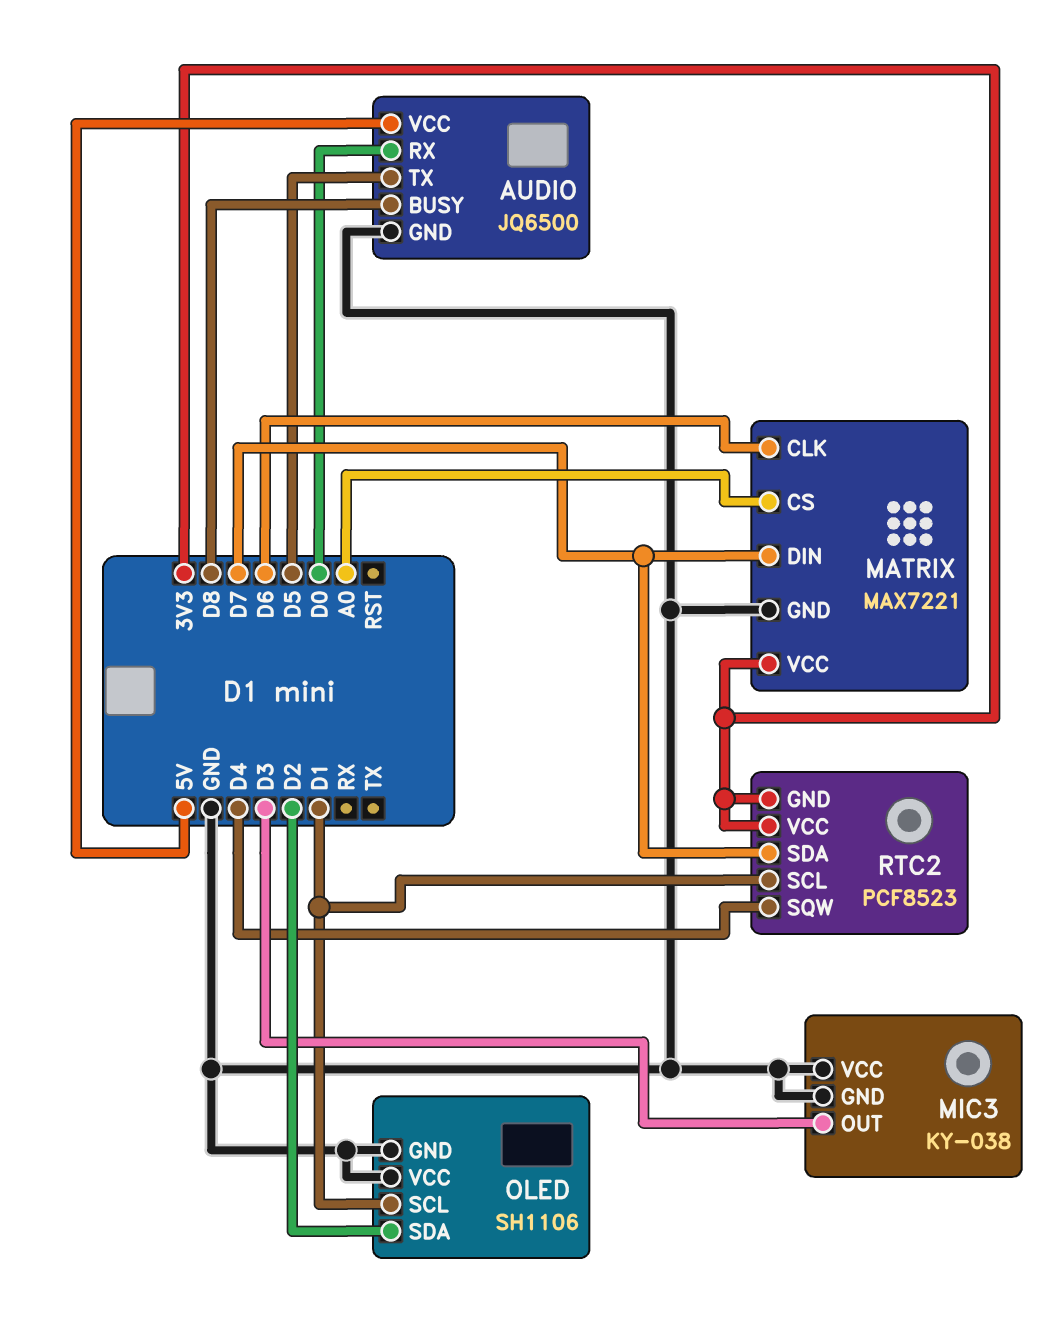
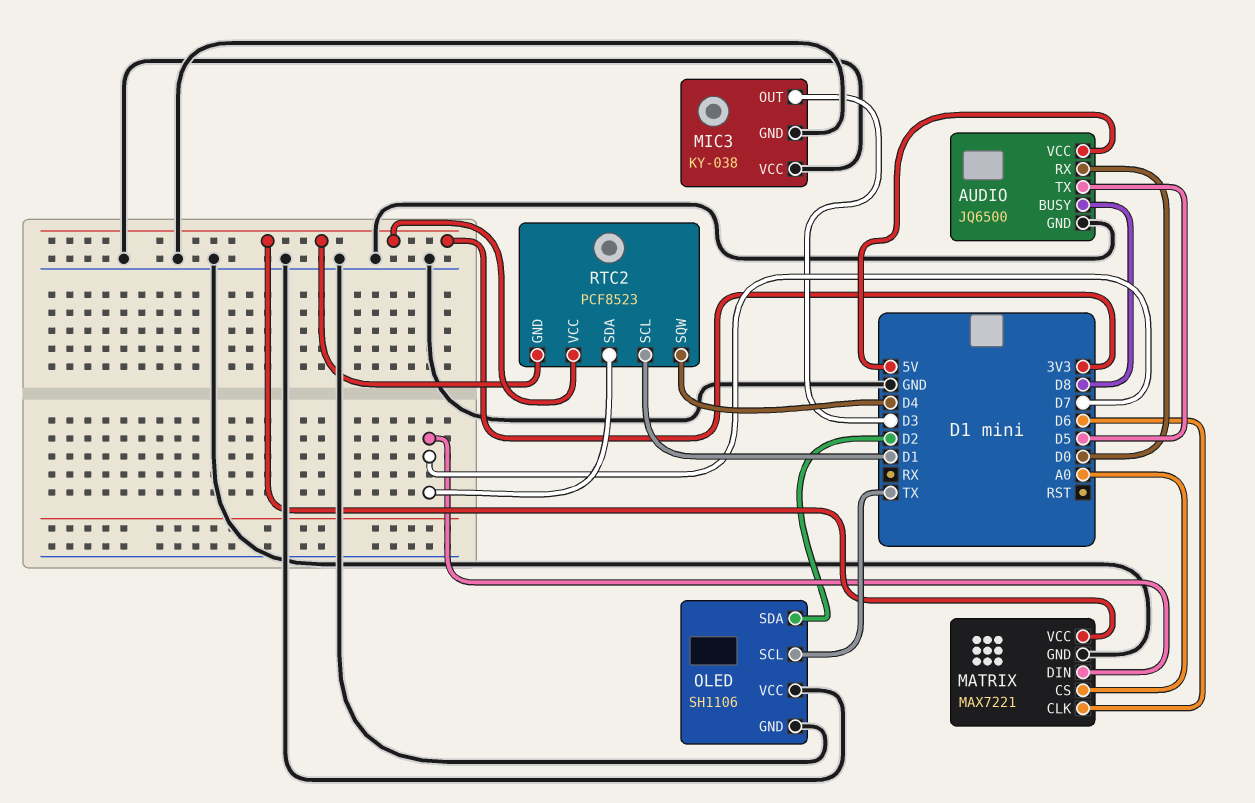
OLED pin SCL: D1 -> TX

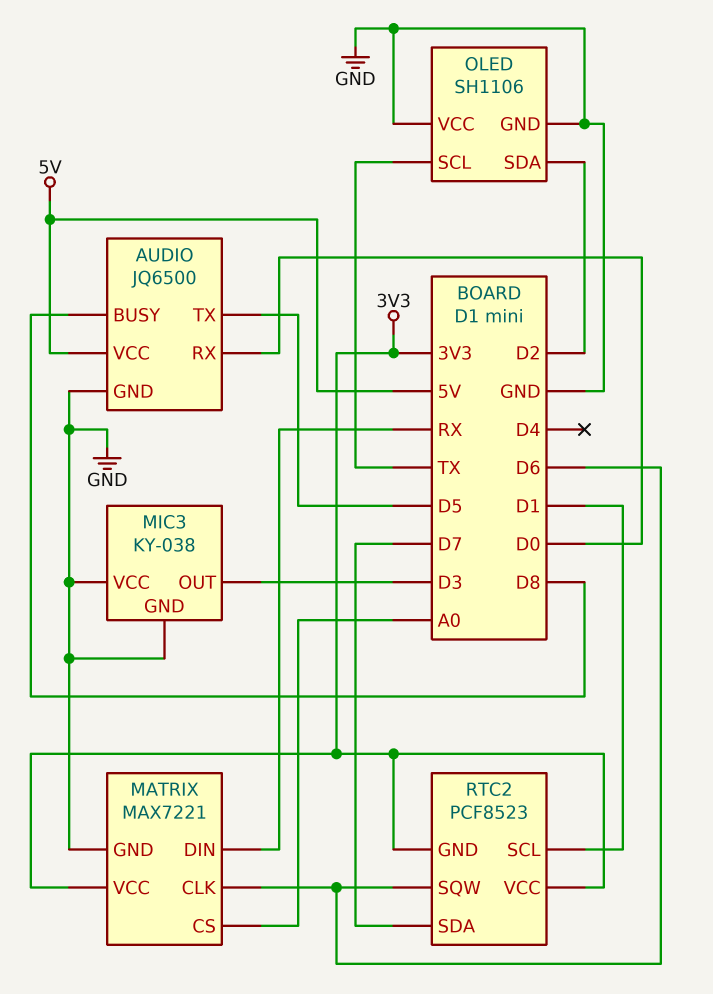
MATRIX pin DIN: D7 -> RX
RTC2 pin SQW: D4 -> D6

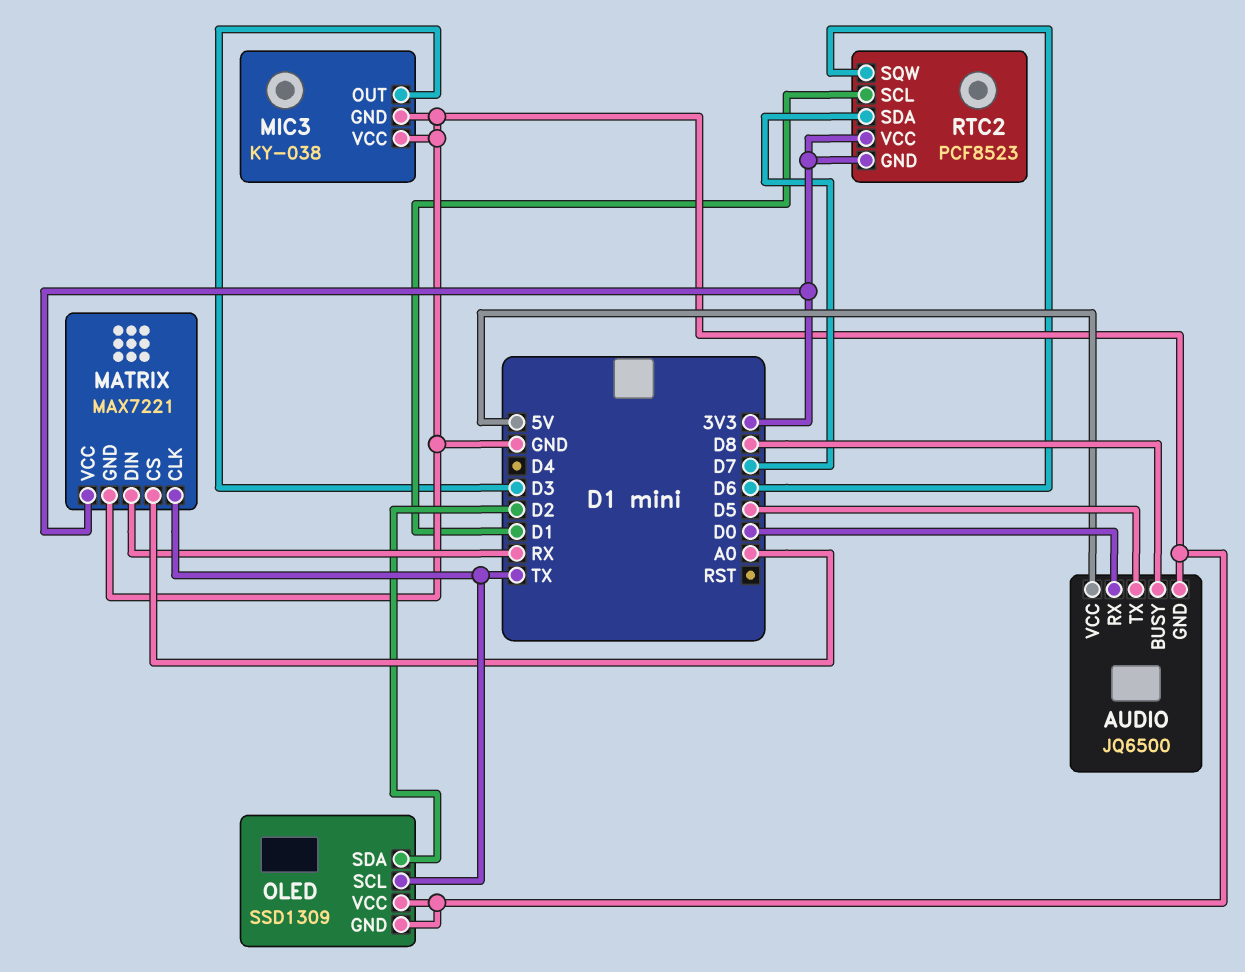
MATRIX pin CLK: D6 -> TX
OLED: SH1106 -> SSD1309

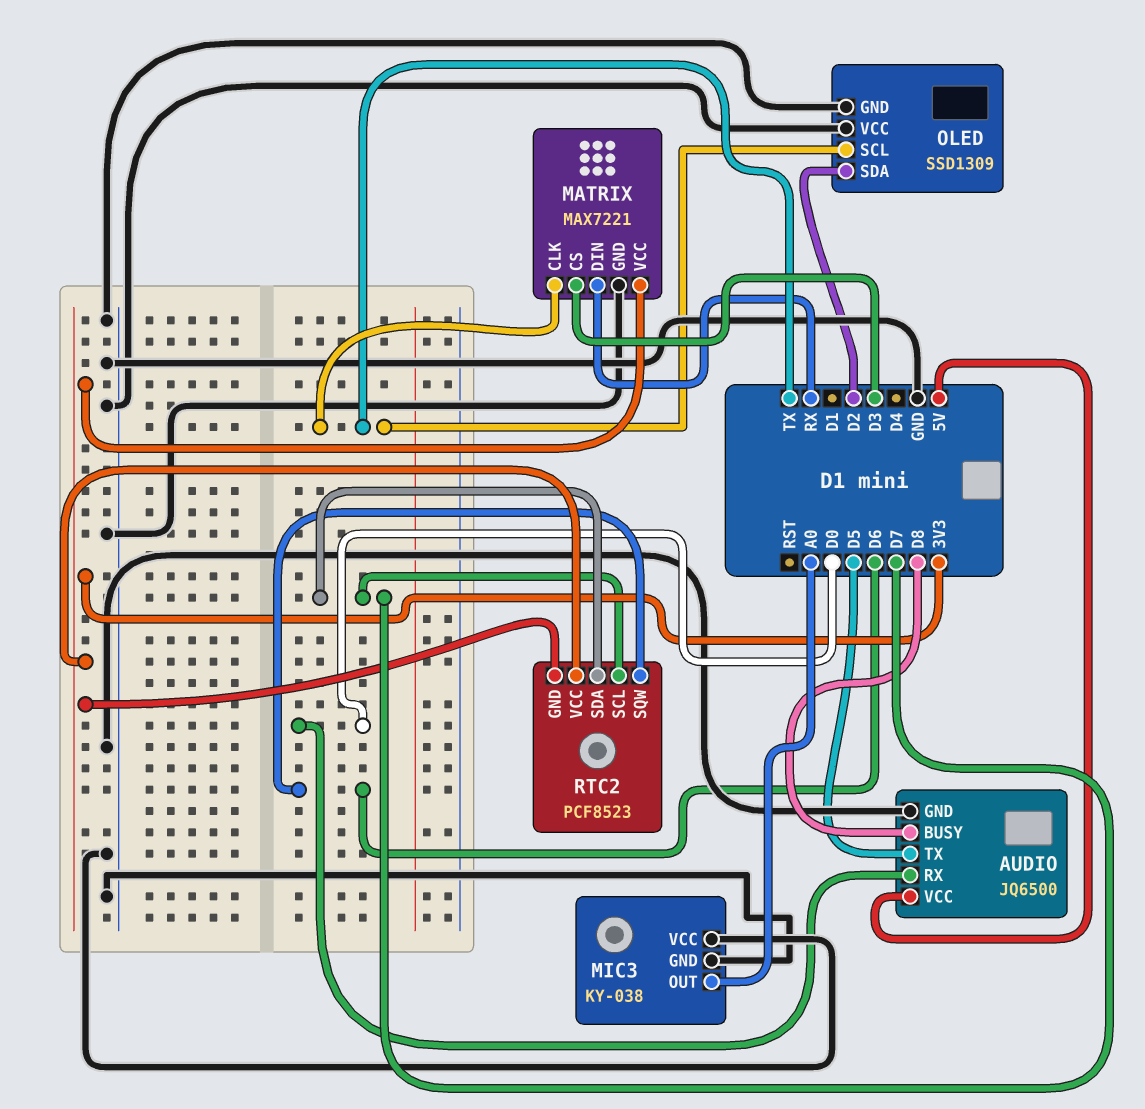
MATRIX pin CS: A0 -> D3
MIC3 pin OUT: D3 -> A0
RTC2 pin SCL: D1 -> D7

